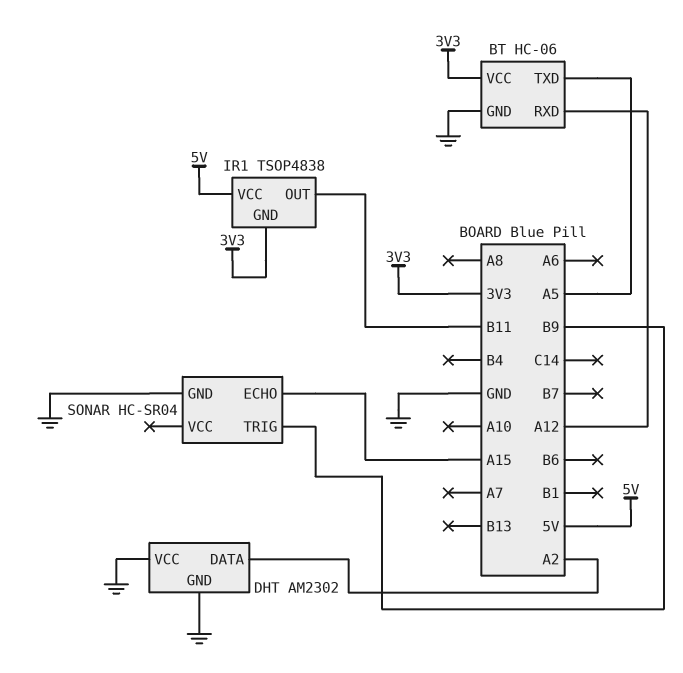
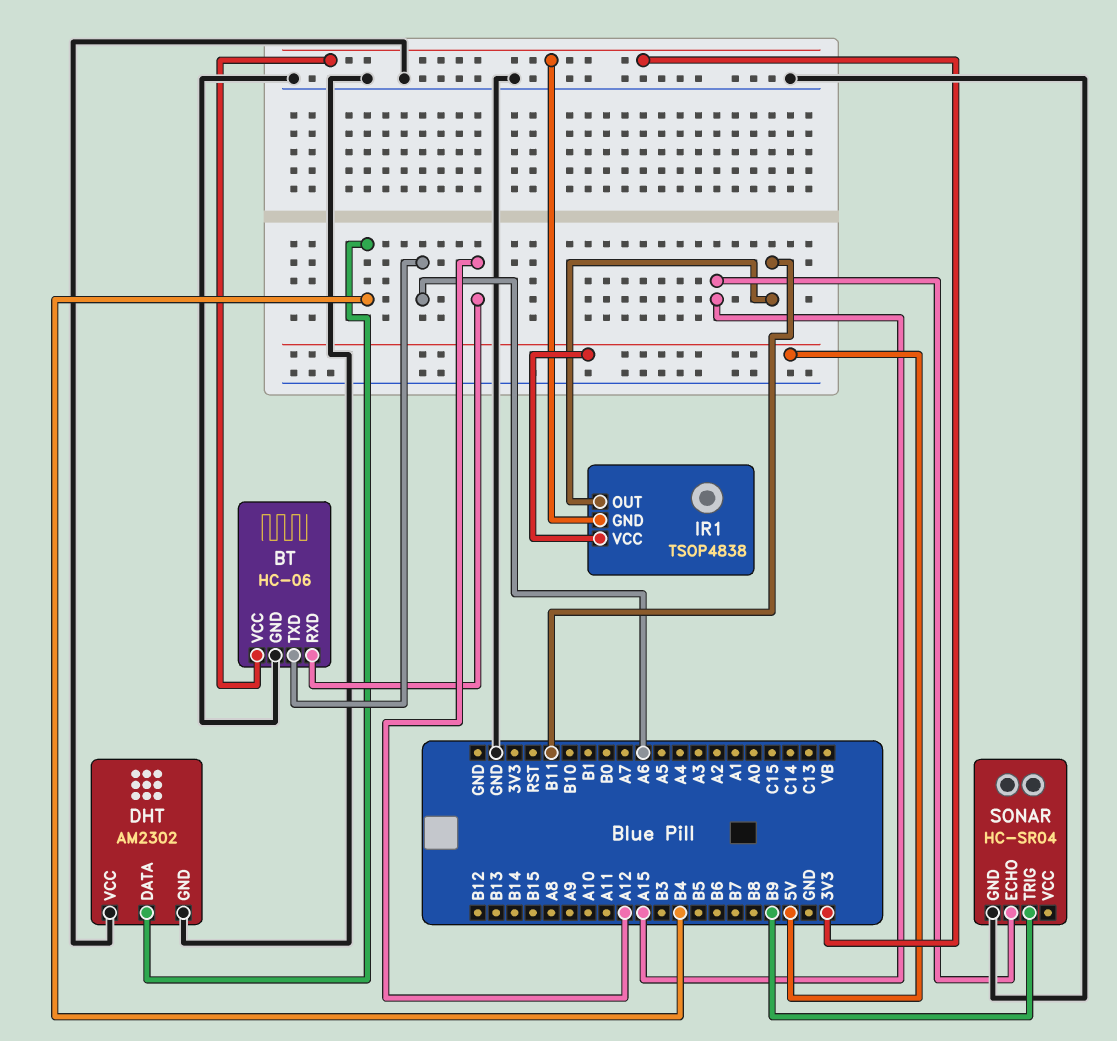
BT pin TXD: A5 -> A6
DHT pin DATA: A2 -> B4

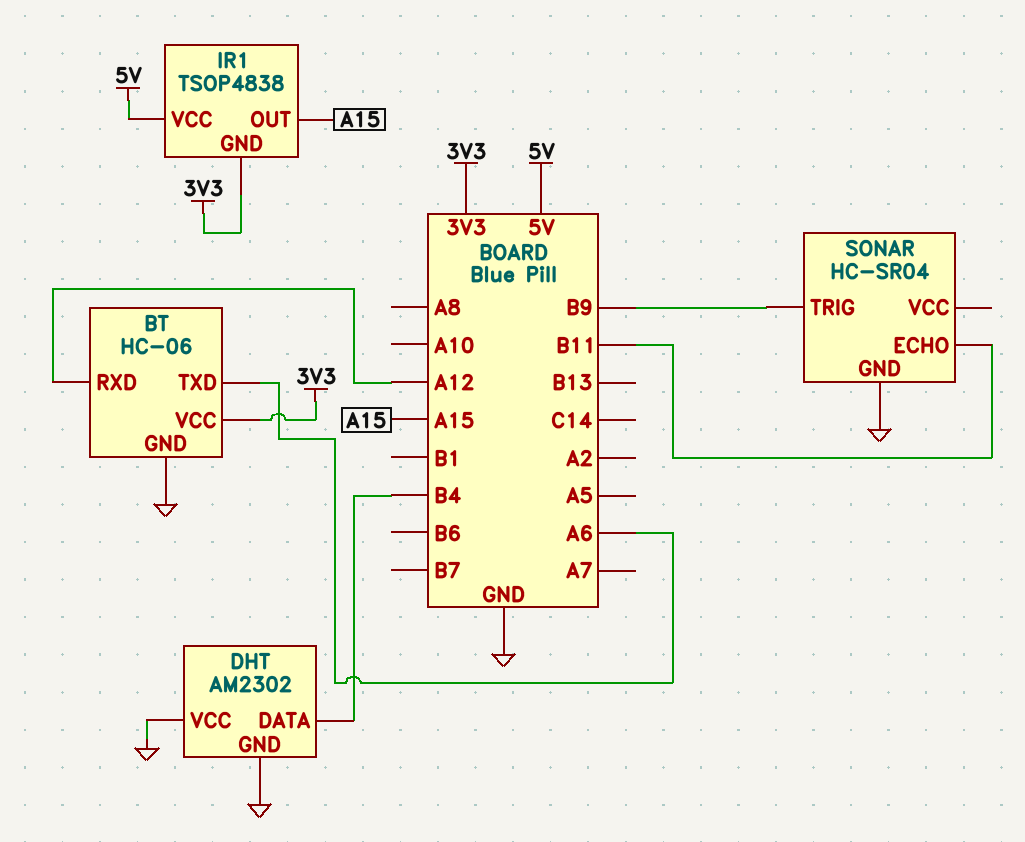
IR1 pin OUT: B11 -> A15
SONAR pin ECHO: A15 -> B11

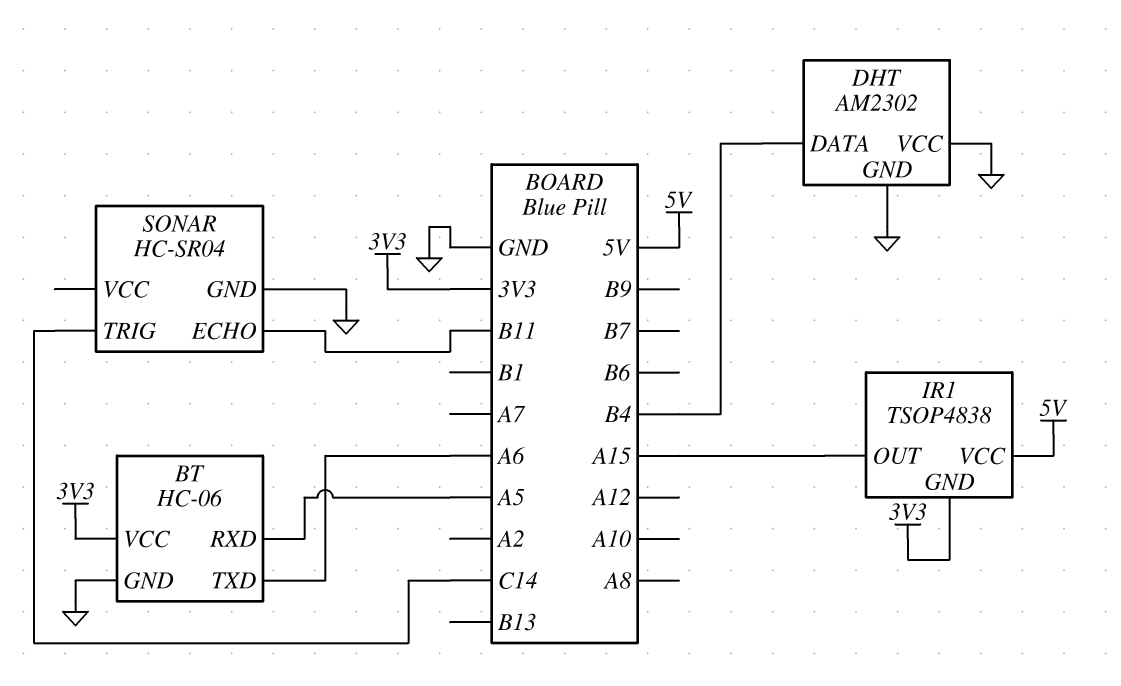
BT pin RXD: A12 -> A5
SONAR pin TRIG: B9 -> C14

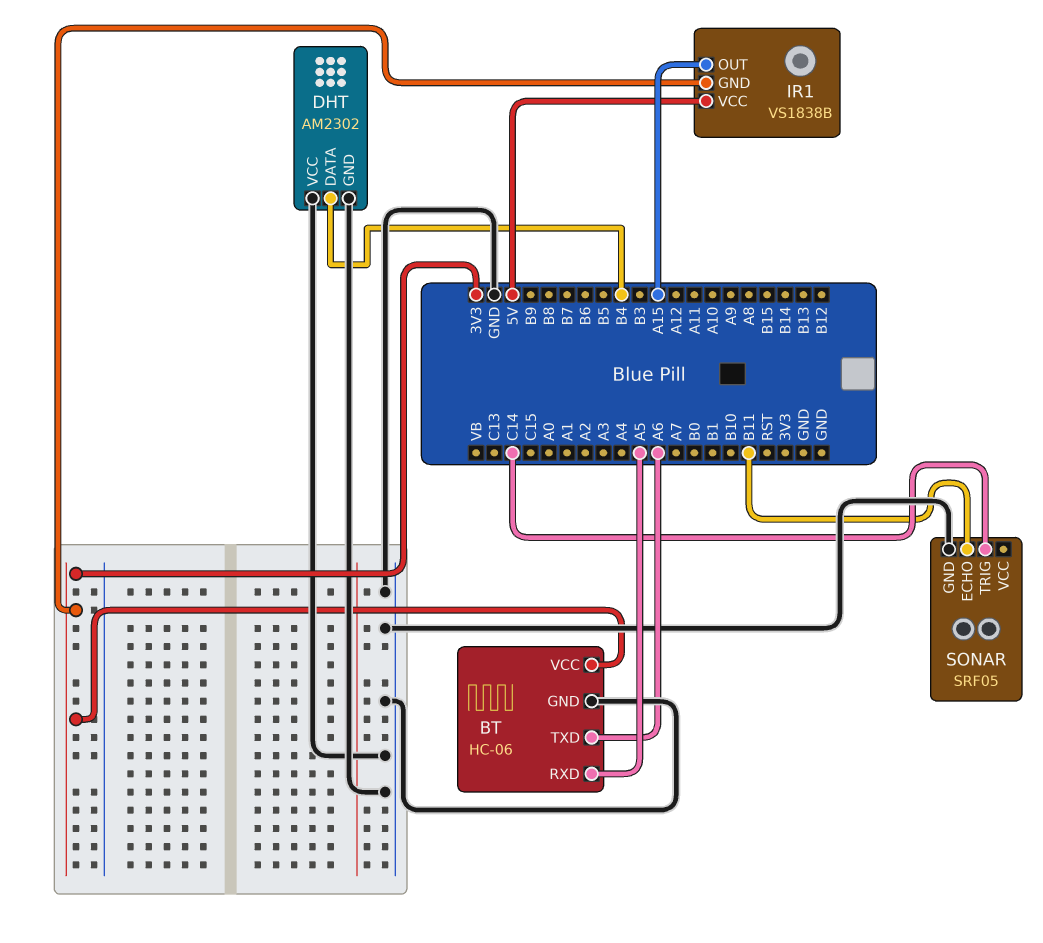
IR1: TSOP4838 -> VS1838B
SONAR: HC-SR04 -> SRF05

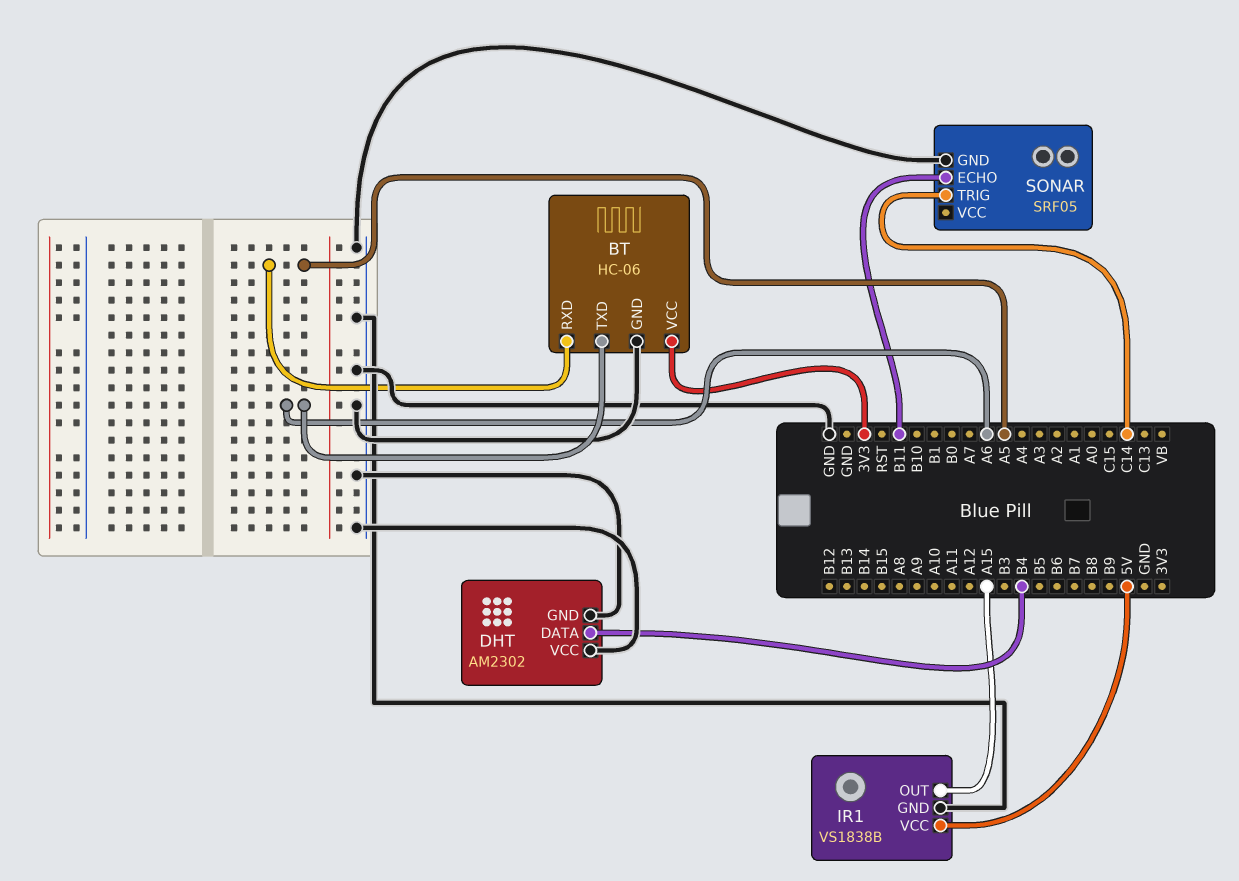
IR1 pin GND: 3V3 -> GND

